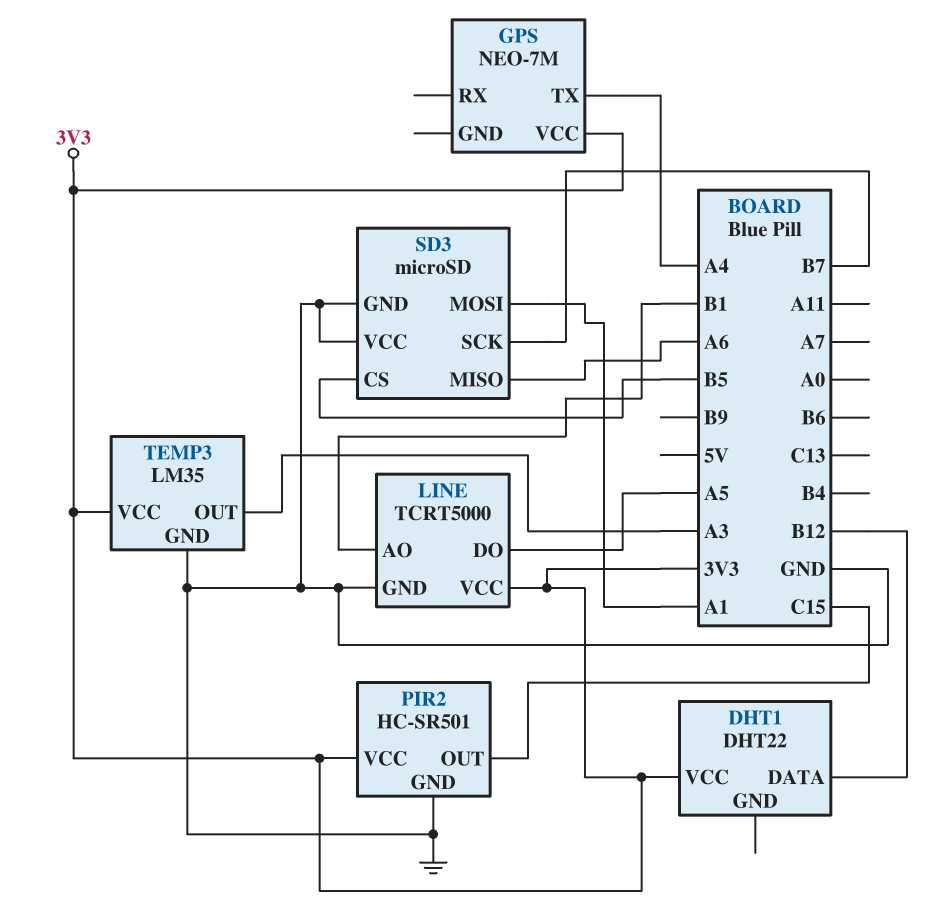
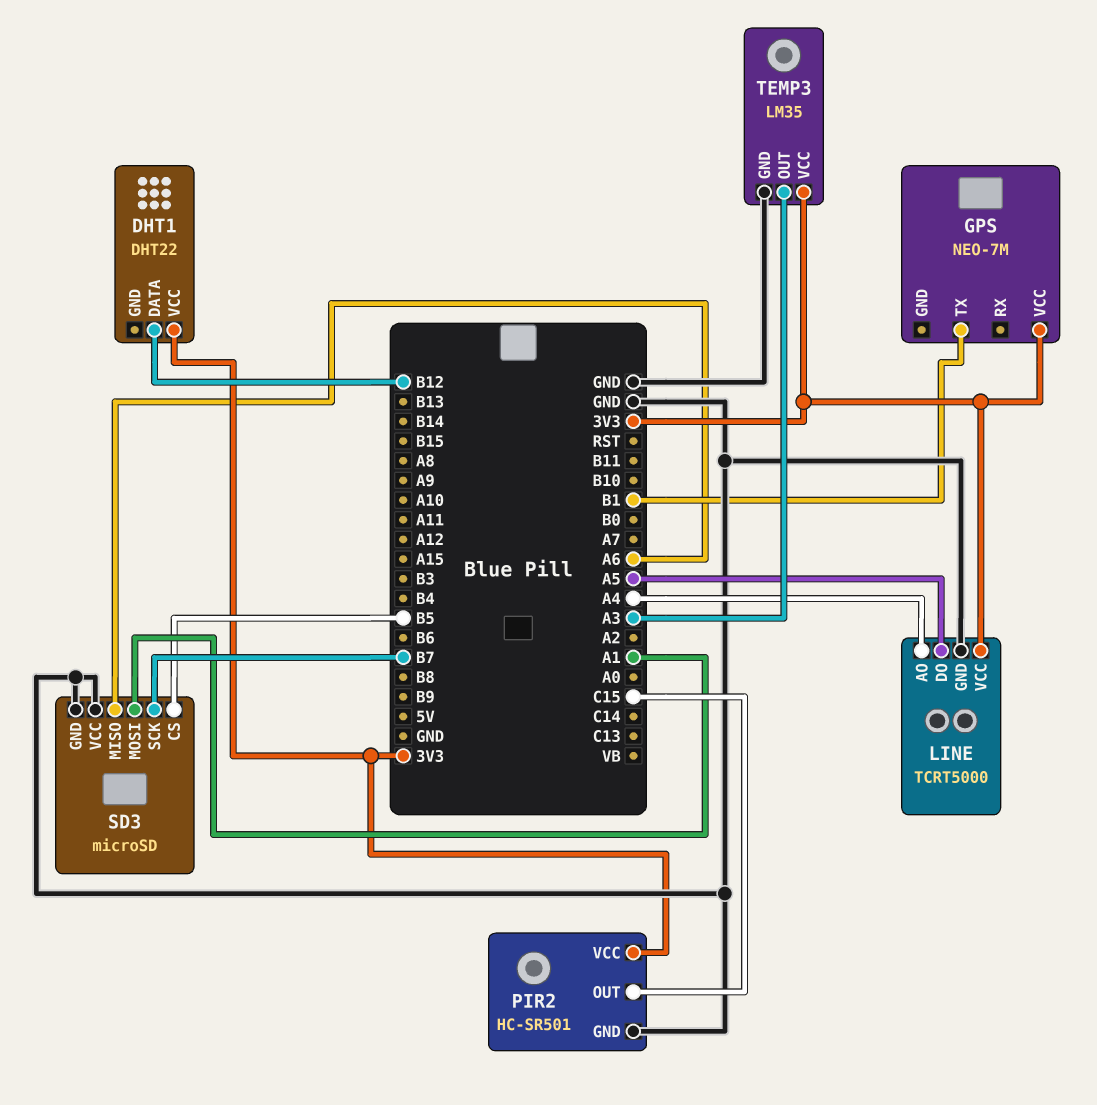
GPS pin TX: A4 -> B1
LINE pin AO: B1 -> A4

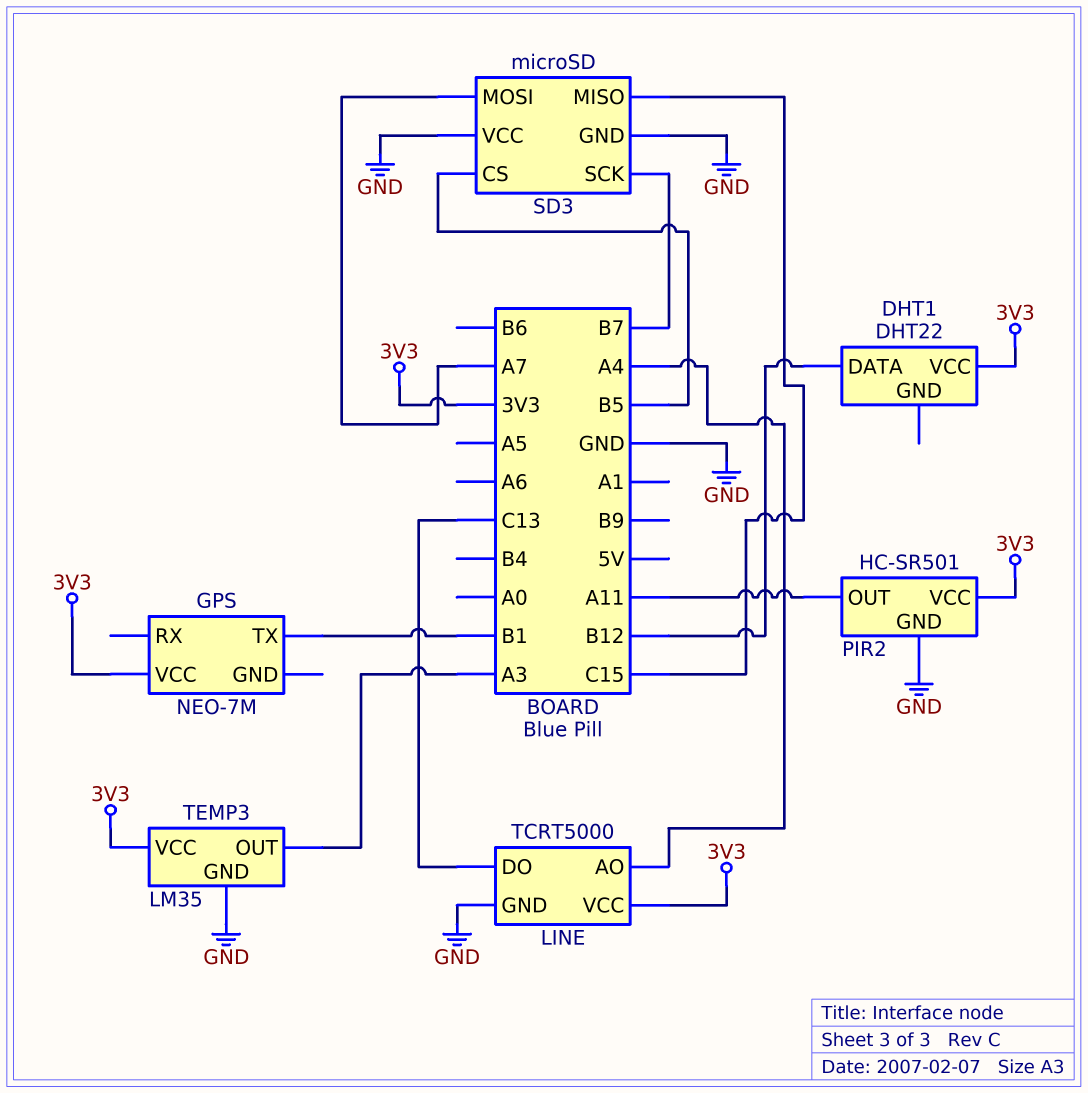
LINE pin DO: A5 -> C13
PIR2 pin OUT: C15 -> A11
SD3 pin MISO: A6 -> C15
SD3 pin MOSI: A1 -> A7

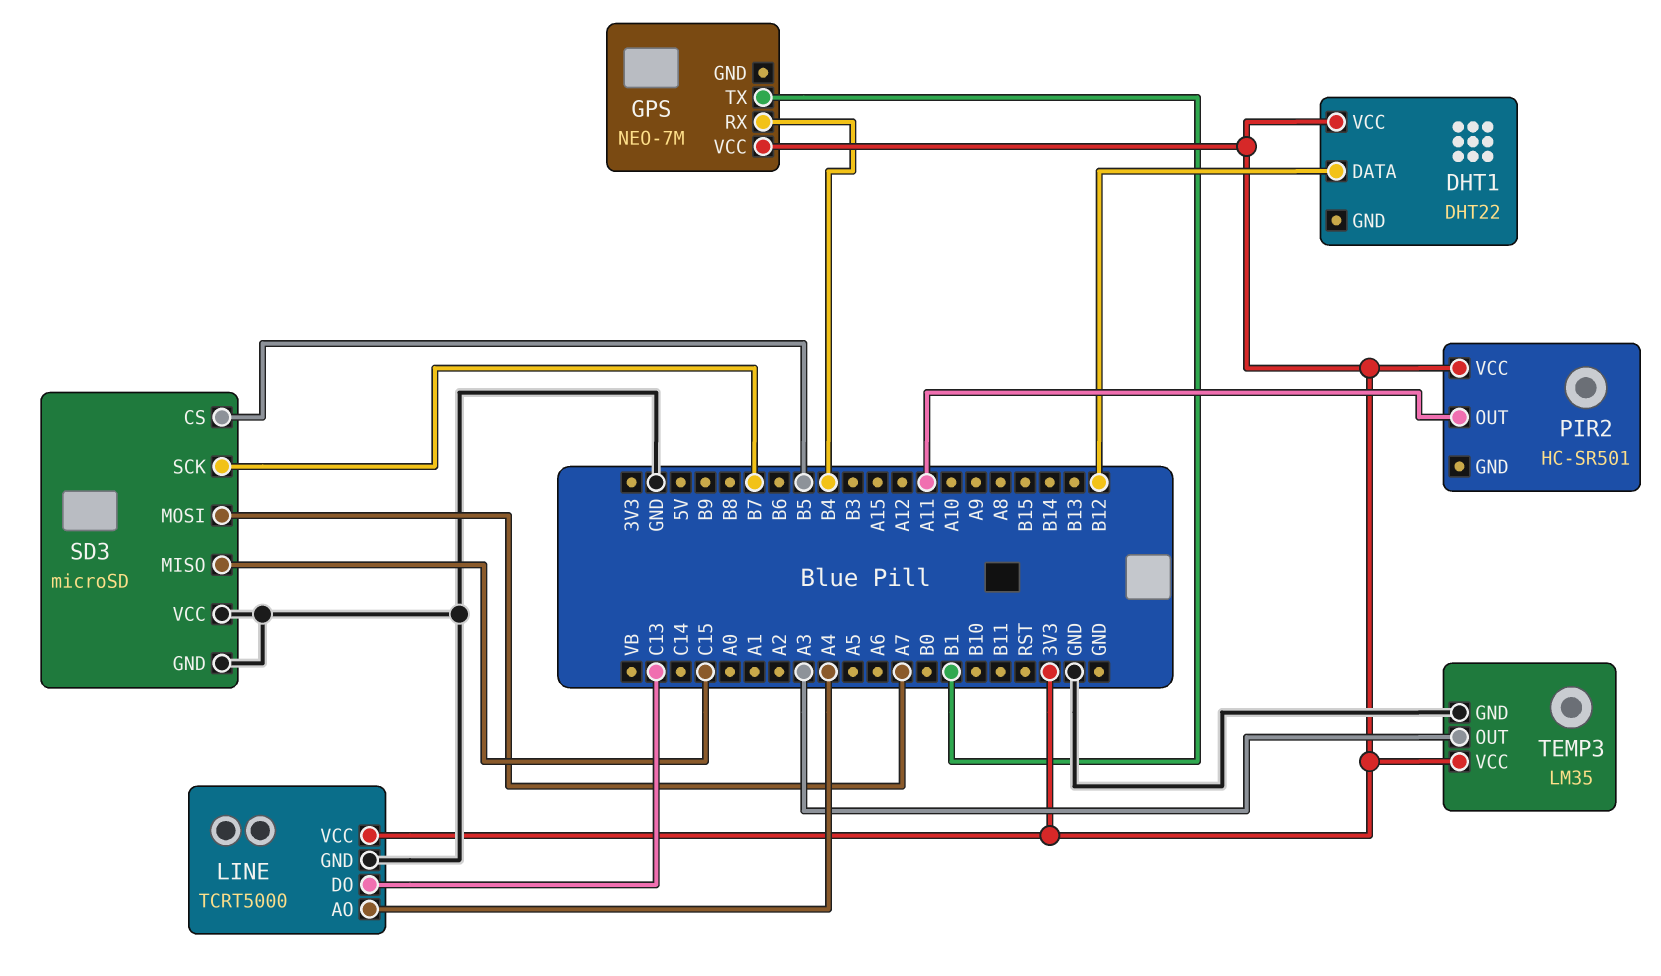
GPS pin RX: none -> B4
PIR2 pin GND: GND -> none

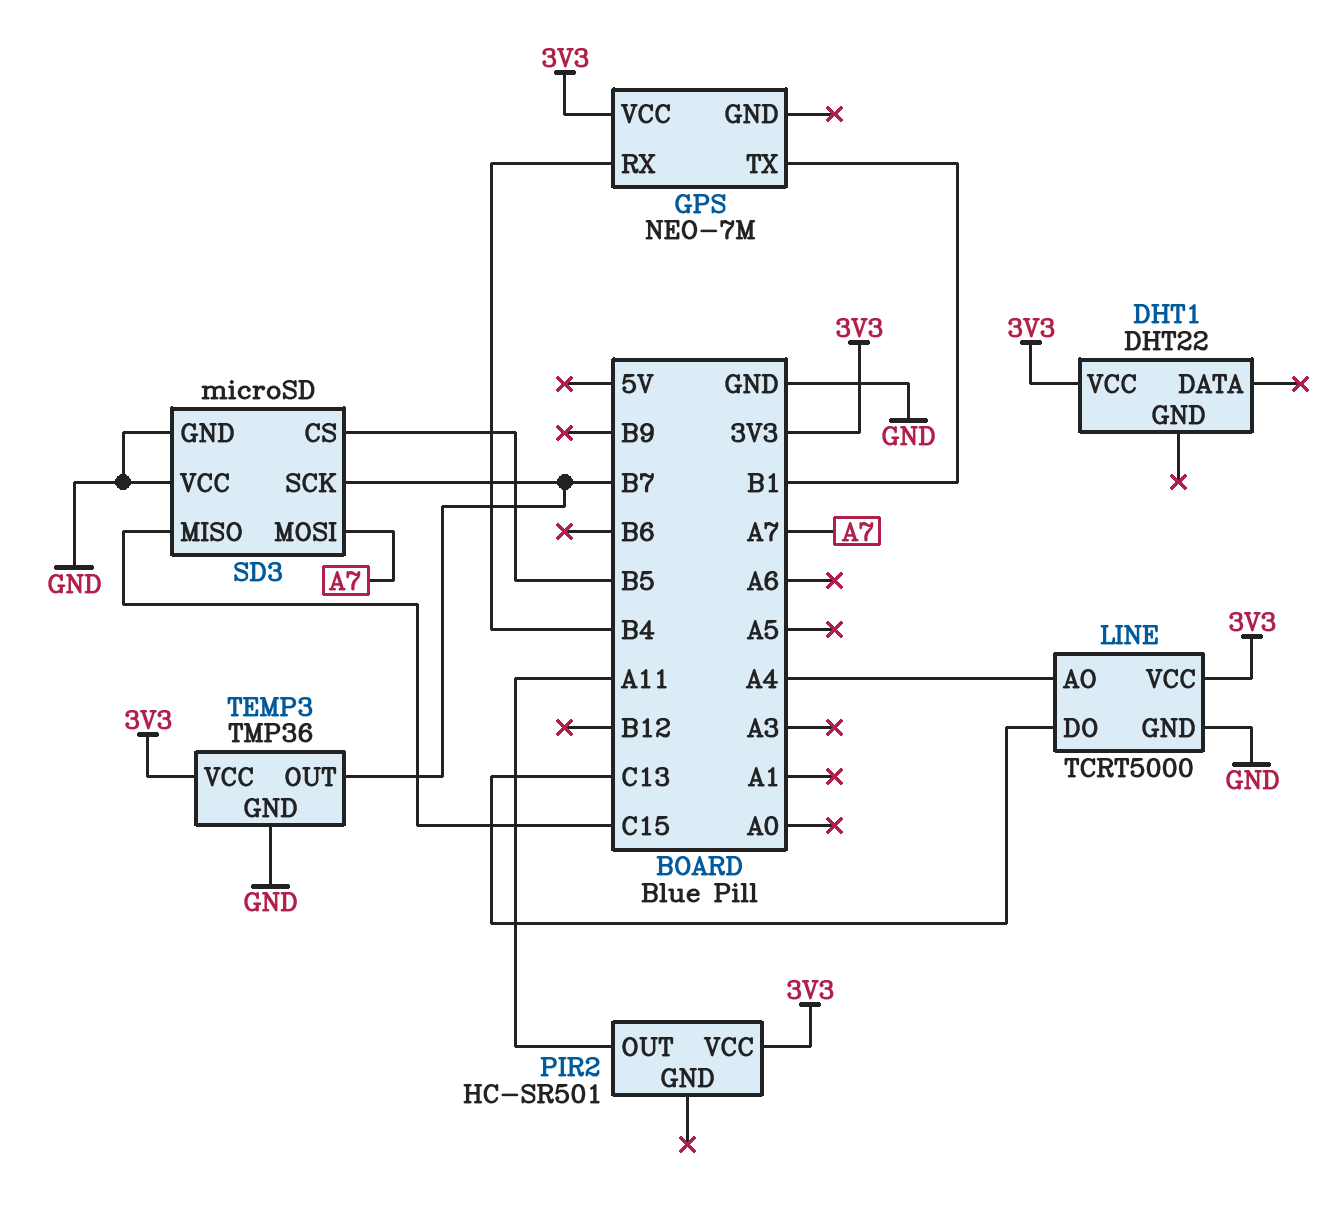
DHT1 pin DATA: B12 -> none
TEMP3: LM35 -> TMP36
TEMP3 pin OUT: A3 -> B7

